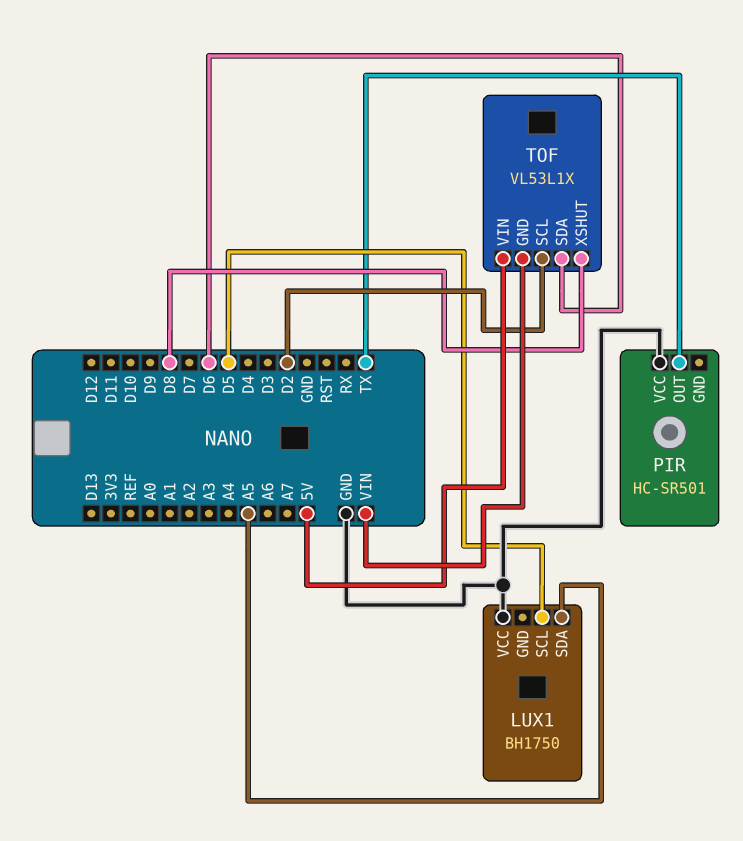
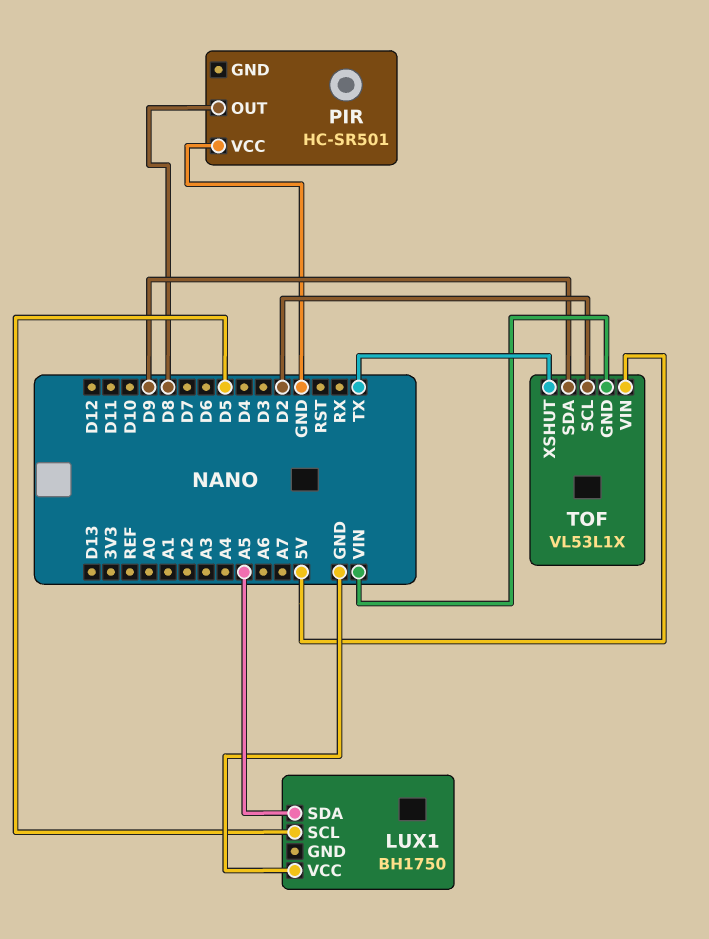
PIR pin OUT: TX -> D8
TOF pin SDA: D6 -> D9
TOF pin XSHUT: D8 -> TX

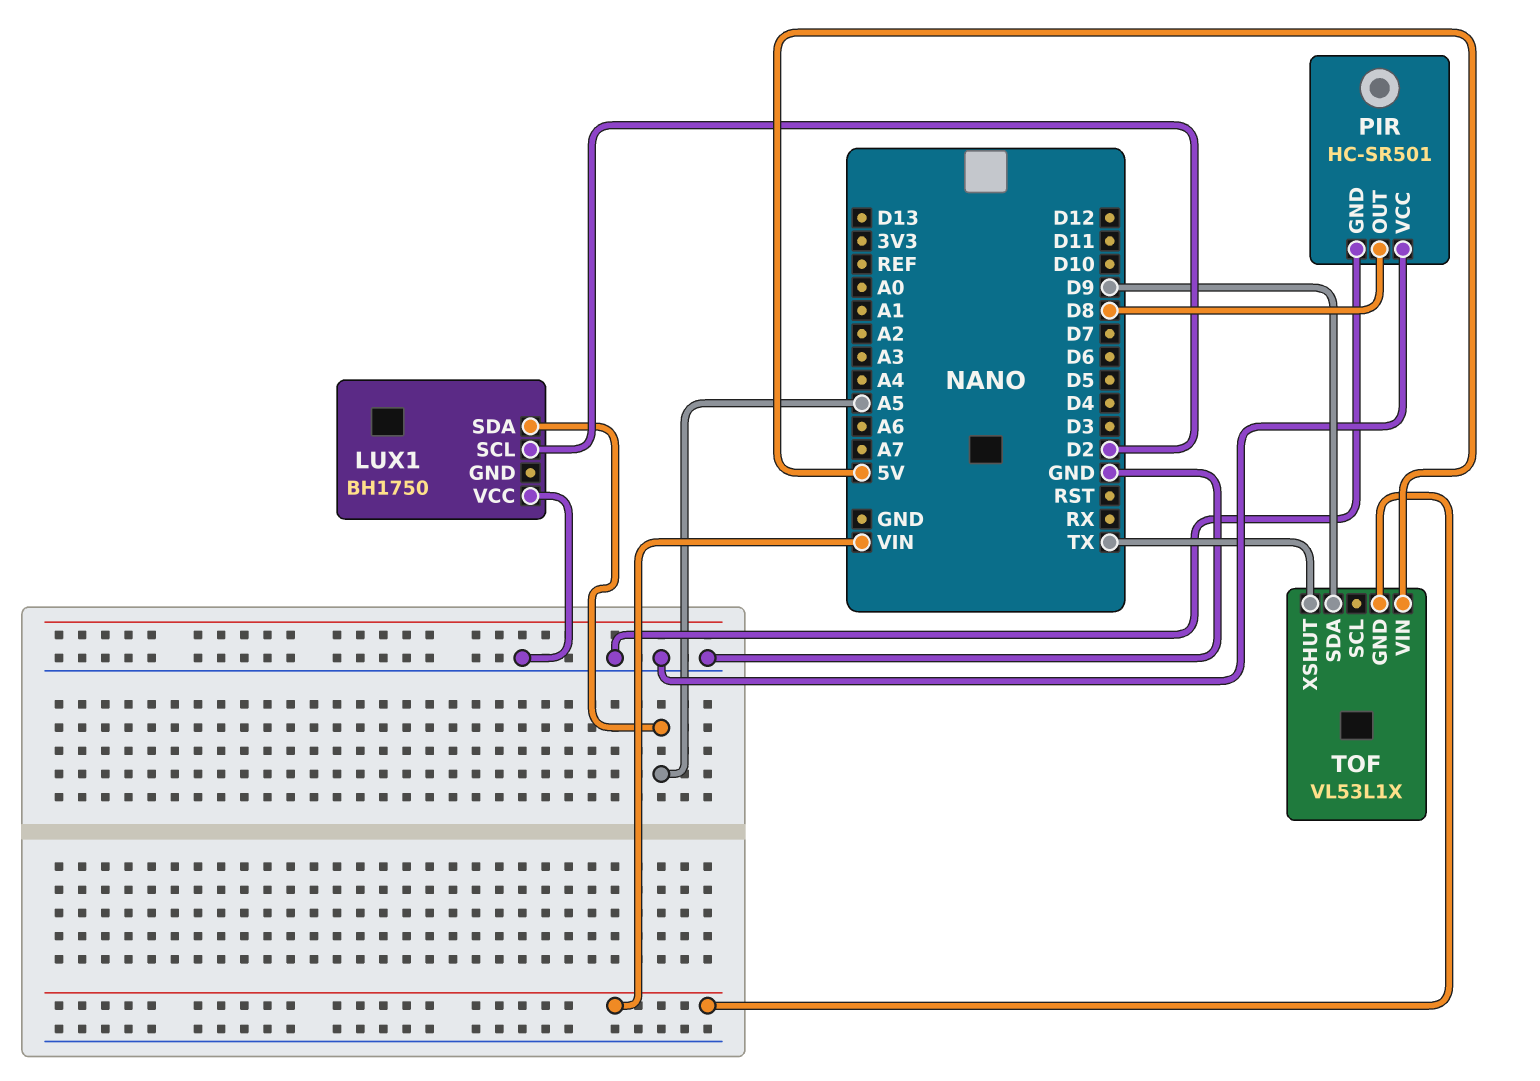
LUX1 pin SCL: D5 -> D2
PIR pin GND: none -> GND
TOF pin SCL: D2 -> none

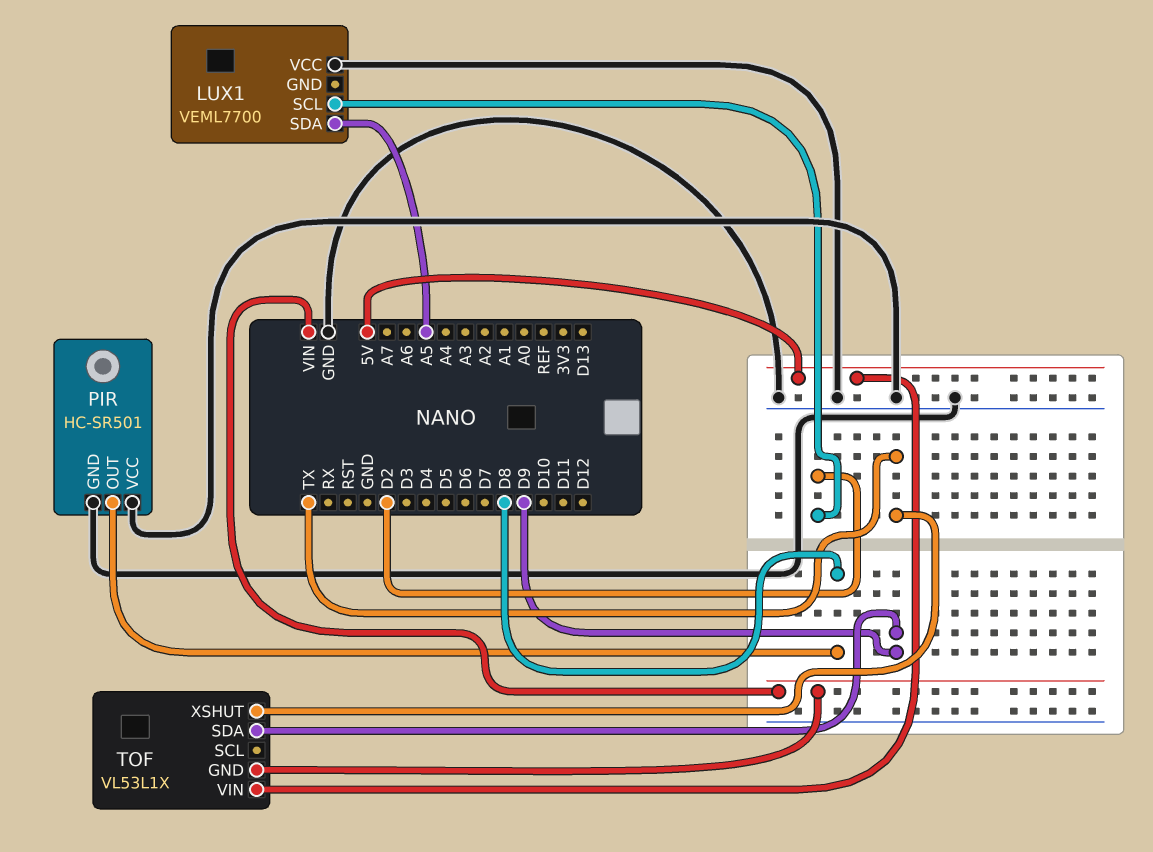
LUX1: BH1750 -> VEML7700

